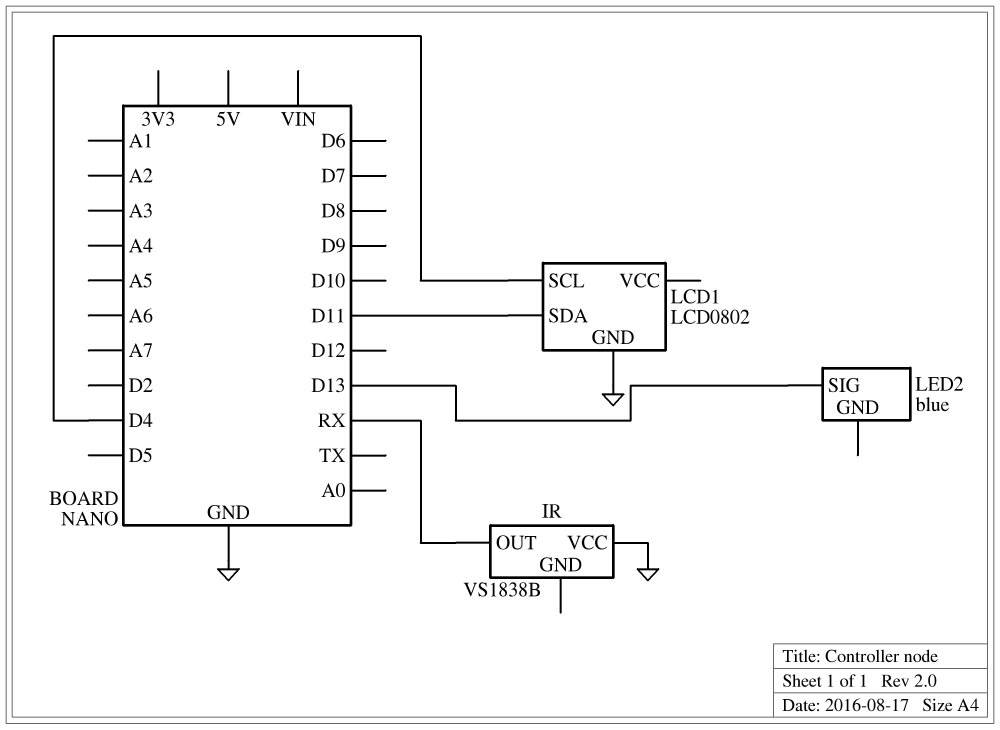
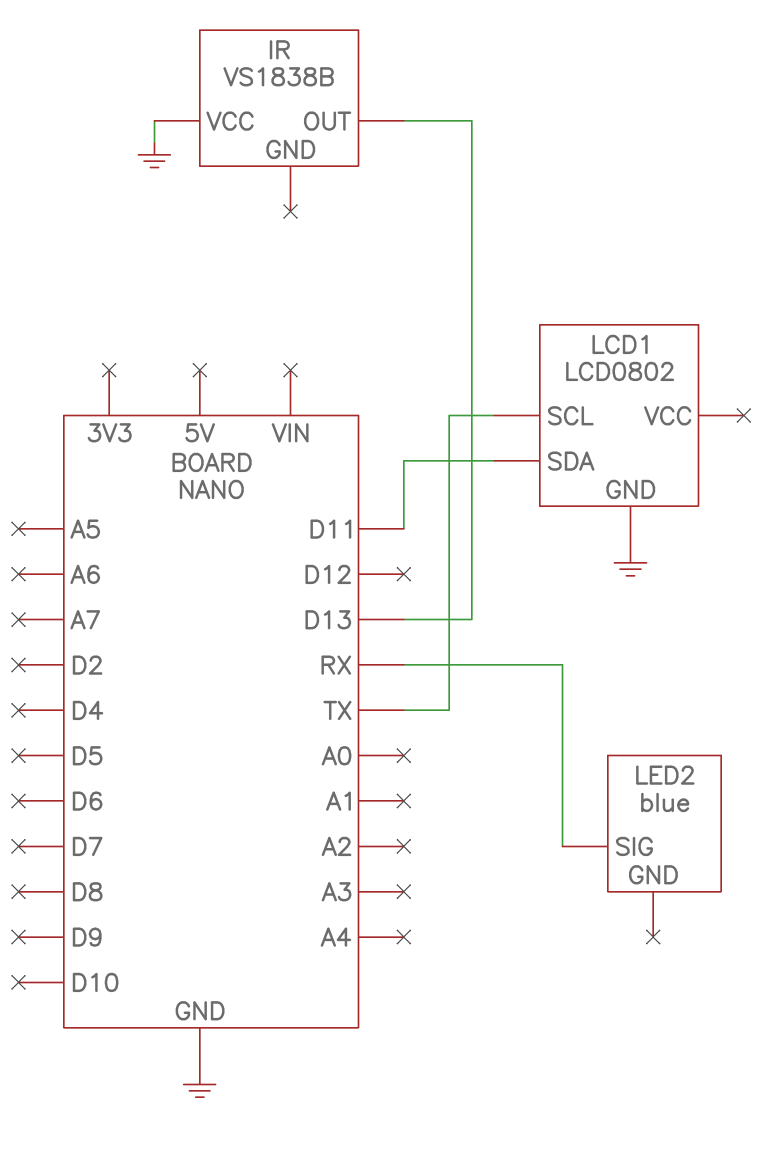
IR pin OUT: RX -> D13
LCD1 pin SCL: D4 -> TX
LED2 pin SIG: D13 -> RX

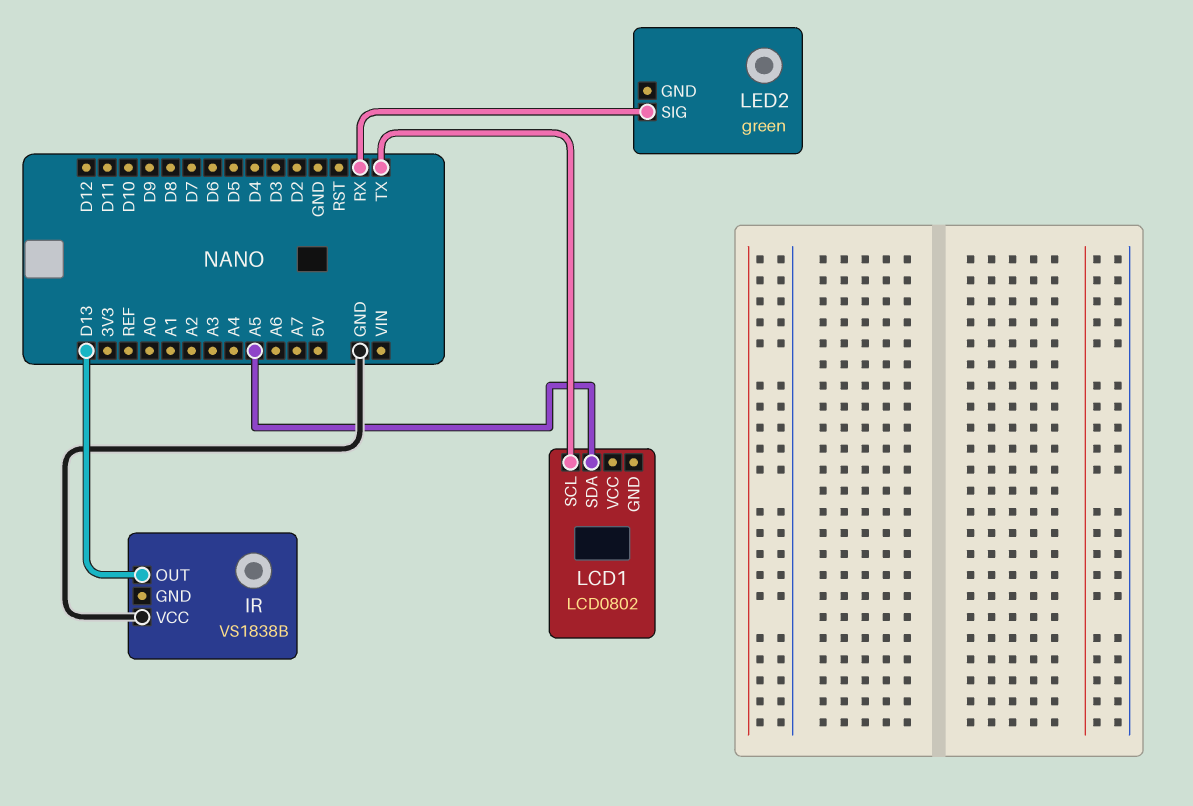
LCD1 pin GND: GND -> none
LCD1 pin SDA: D11 -> A5
LED2: blue -> green

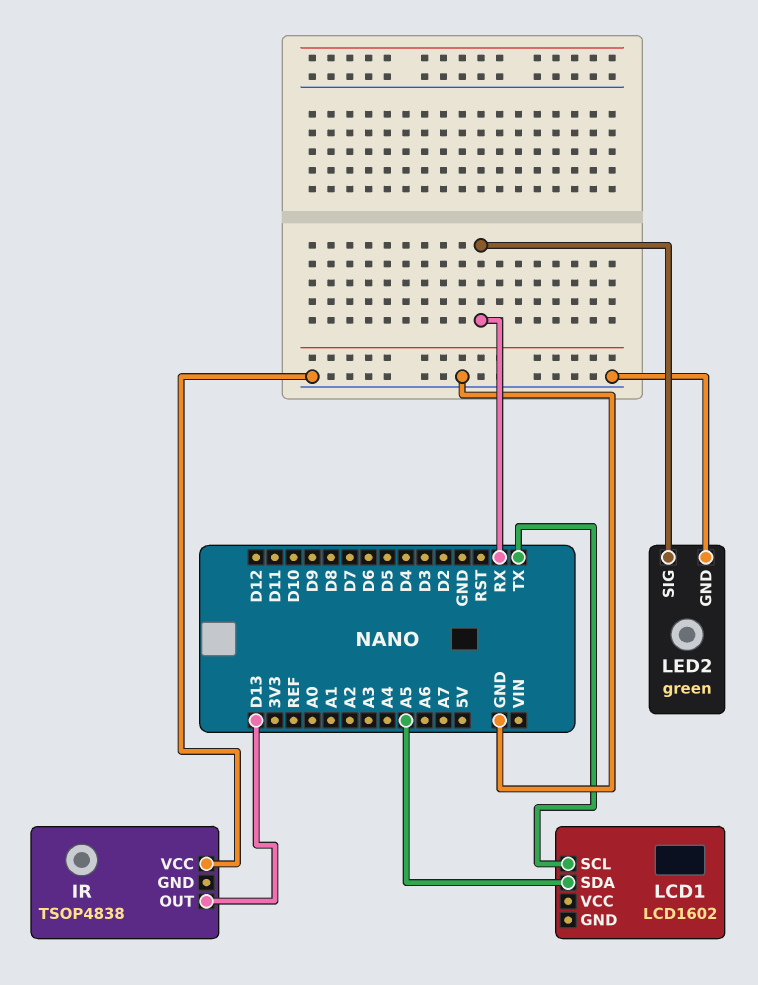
IR: VS1838B -> TSOP4838
LCD1: LCD0802 -> LCD1602
LED2 pin GND: none -> GND

